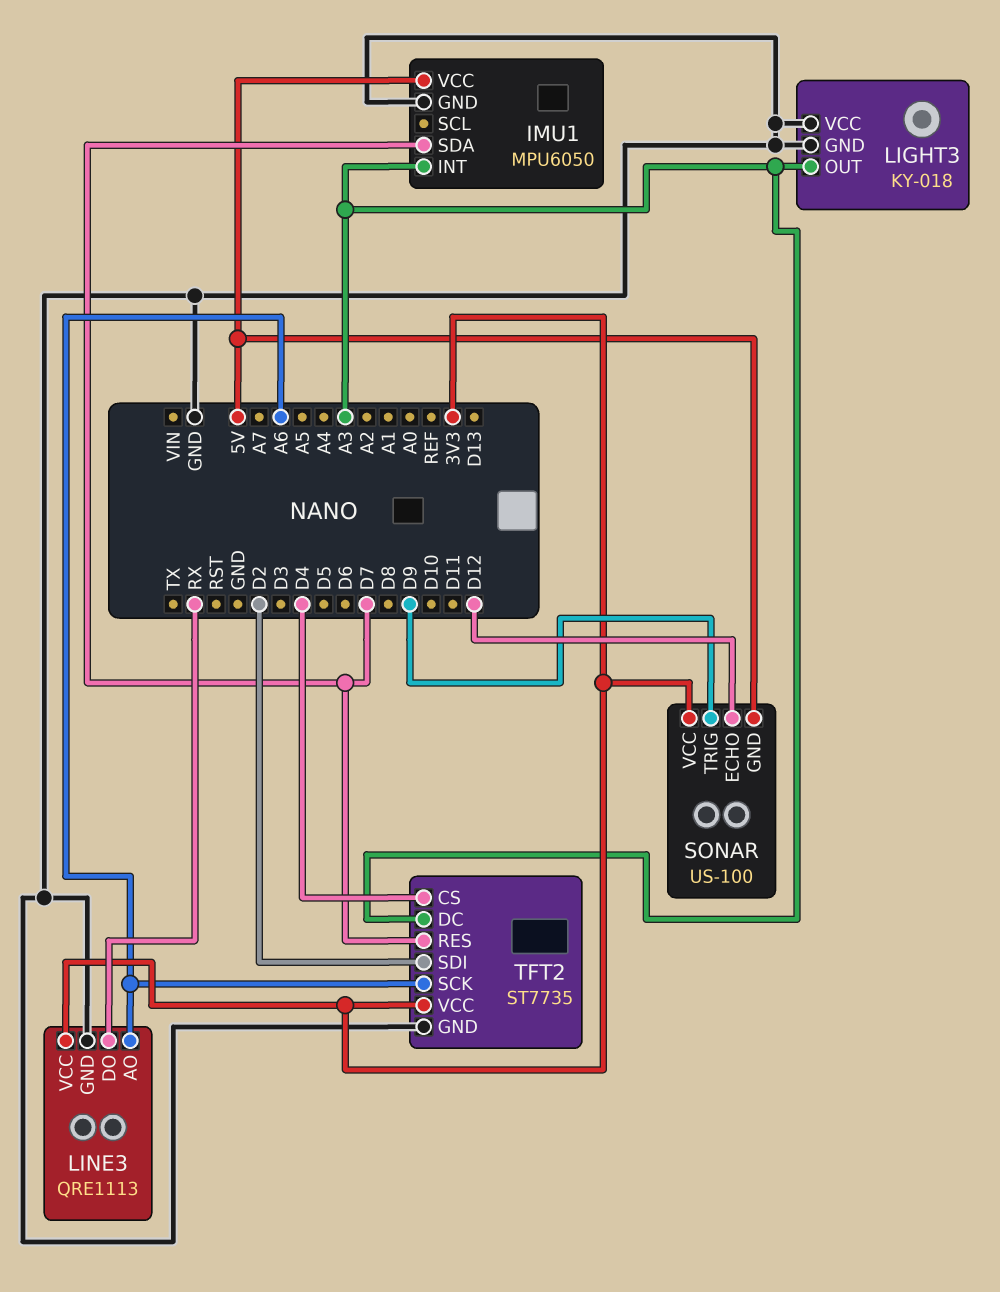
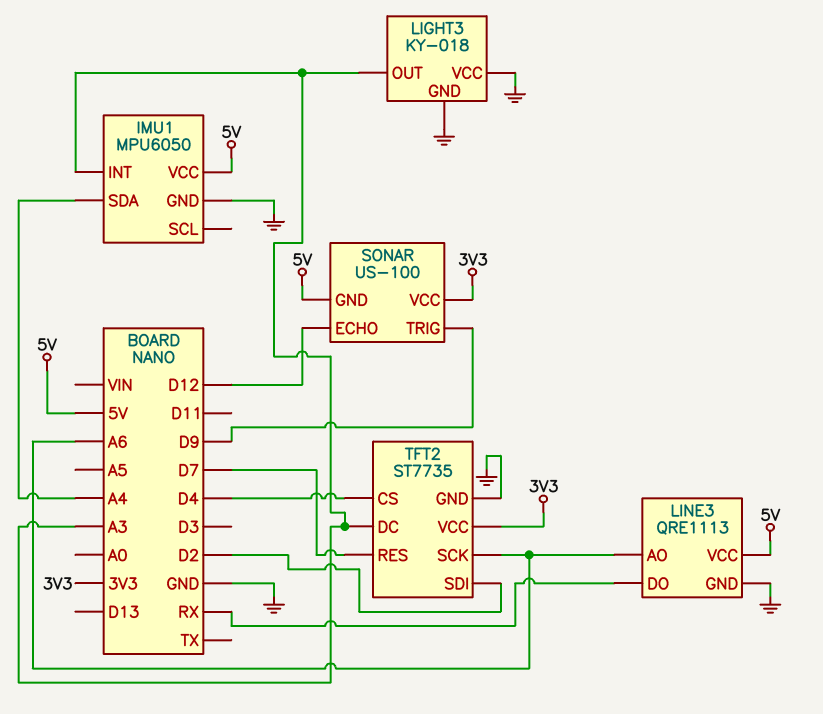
IMU1 pin SDA: D7 -> A4
LINE3 pin VCC: 3V3 -> 5V

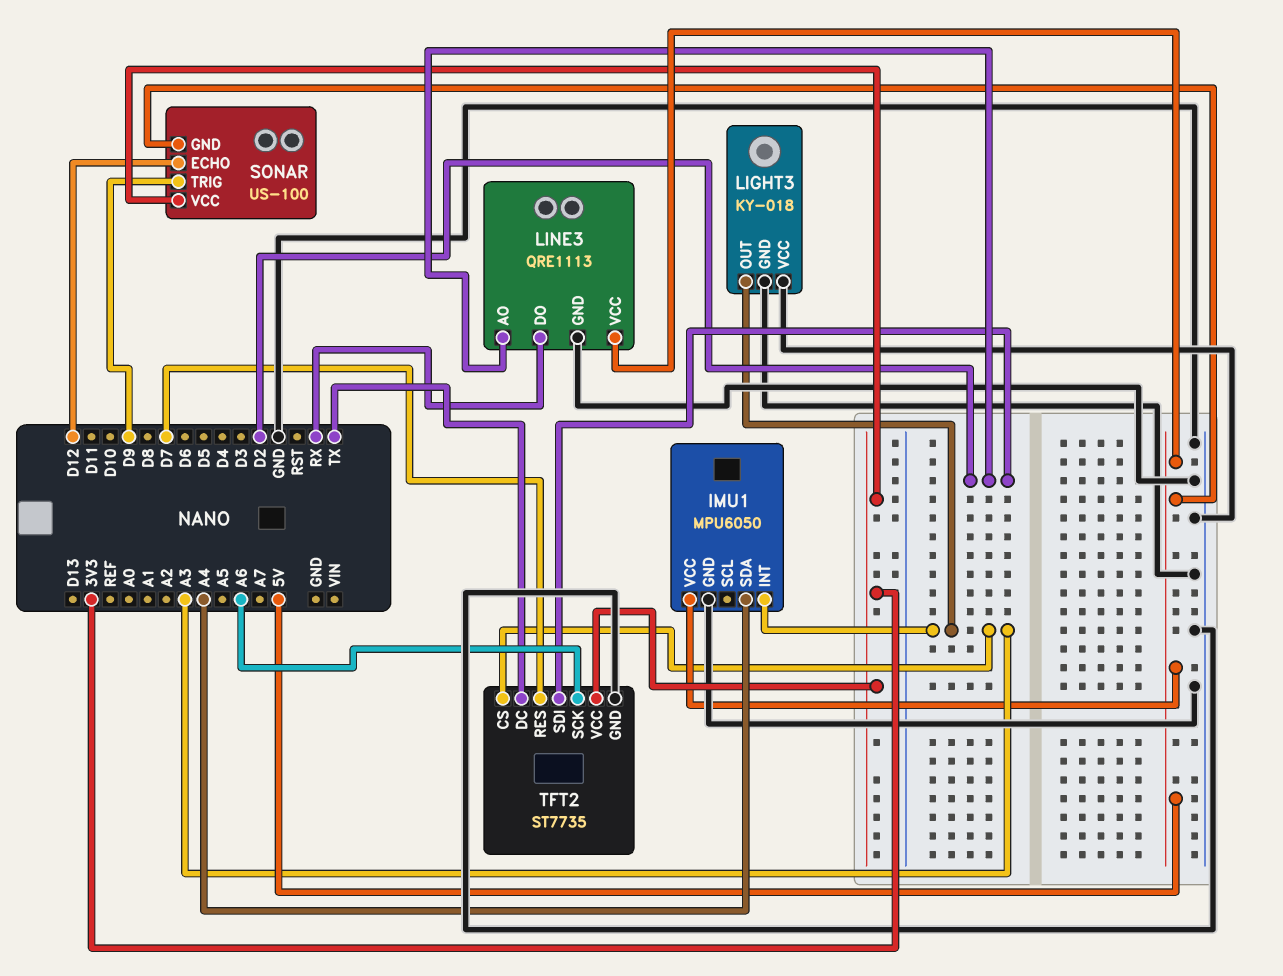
LINE3 pin AO: A6 -> D2
TFT2 pin CS: D4 -> A3
TFT2 pin DC: A3 -> TX

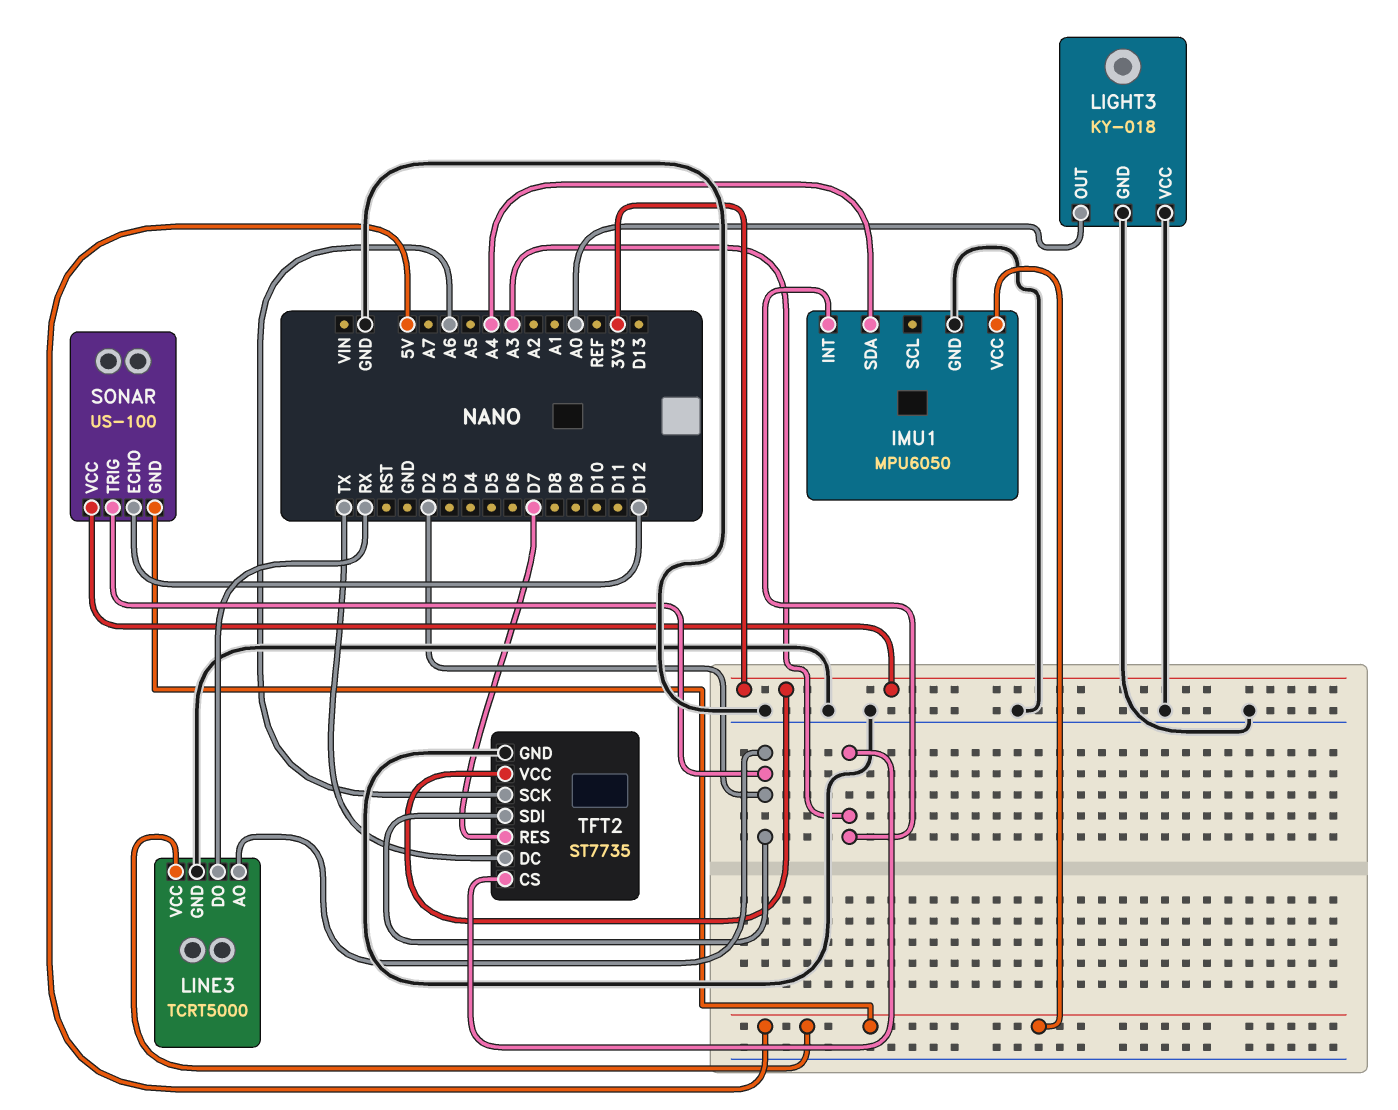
LIGHT3 pin OUT: A3 -> A0
LINE3: QRE1113 -> TCRT5000
SONAR pin TRIG: D9 -> D2

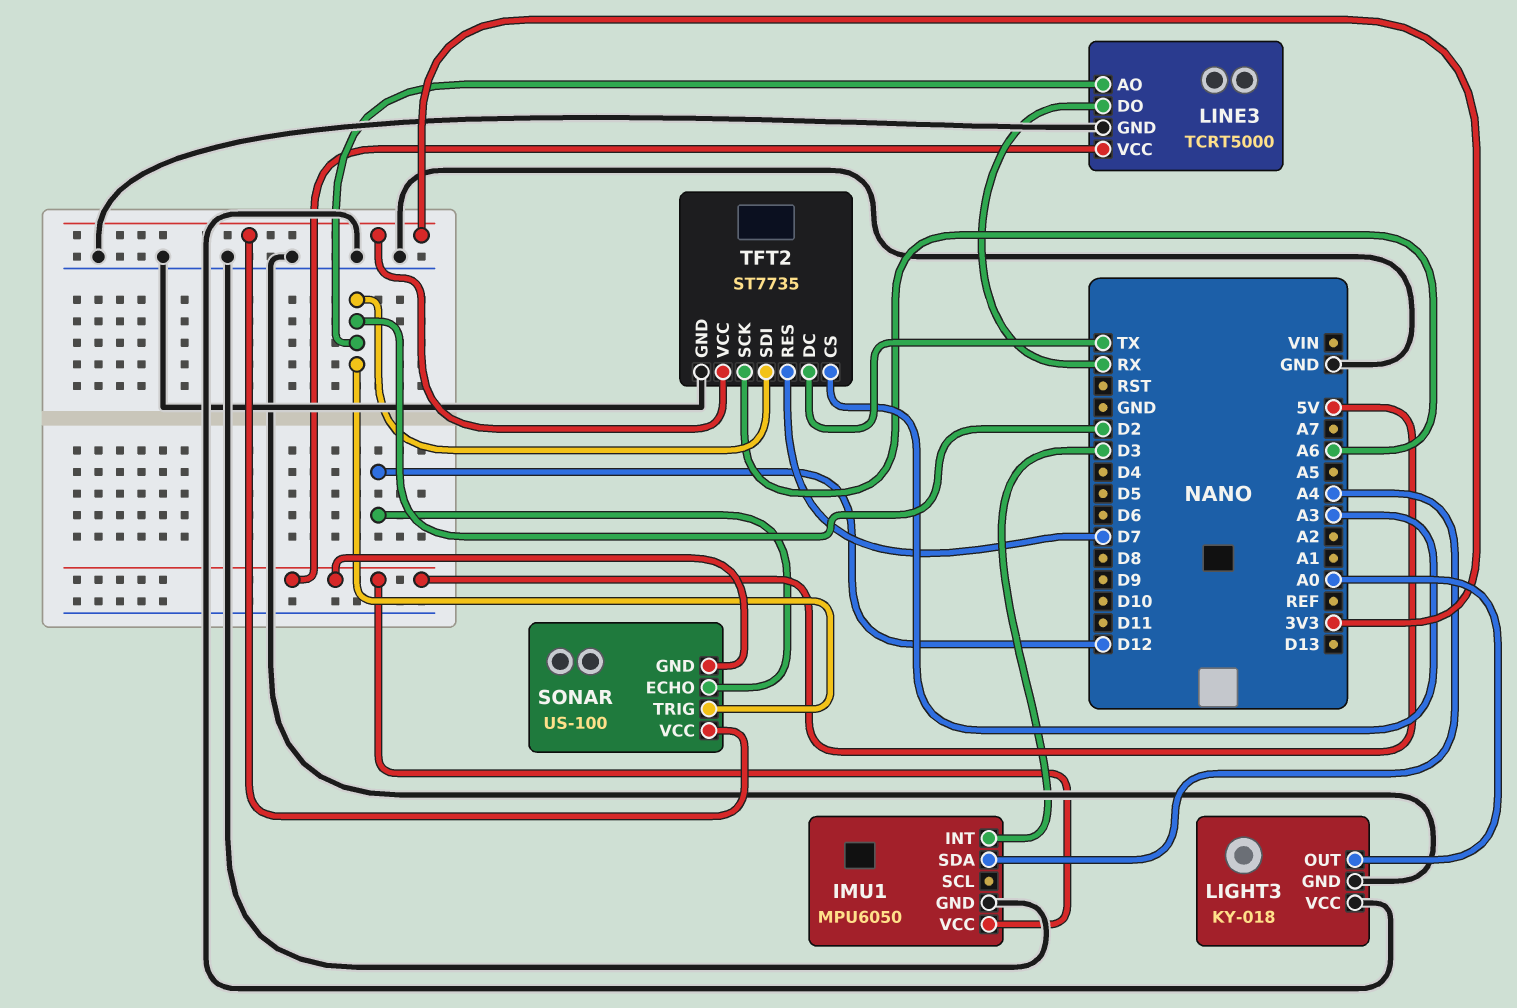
IMU1 pin INT: A3 -> D3

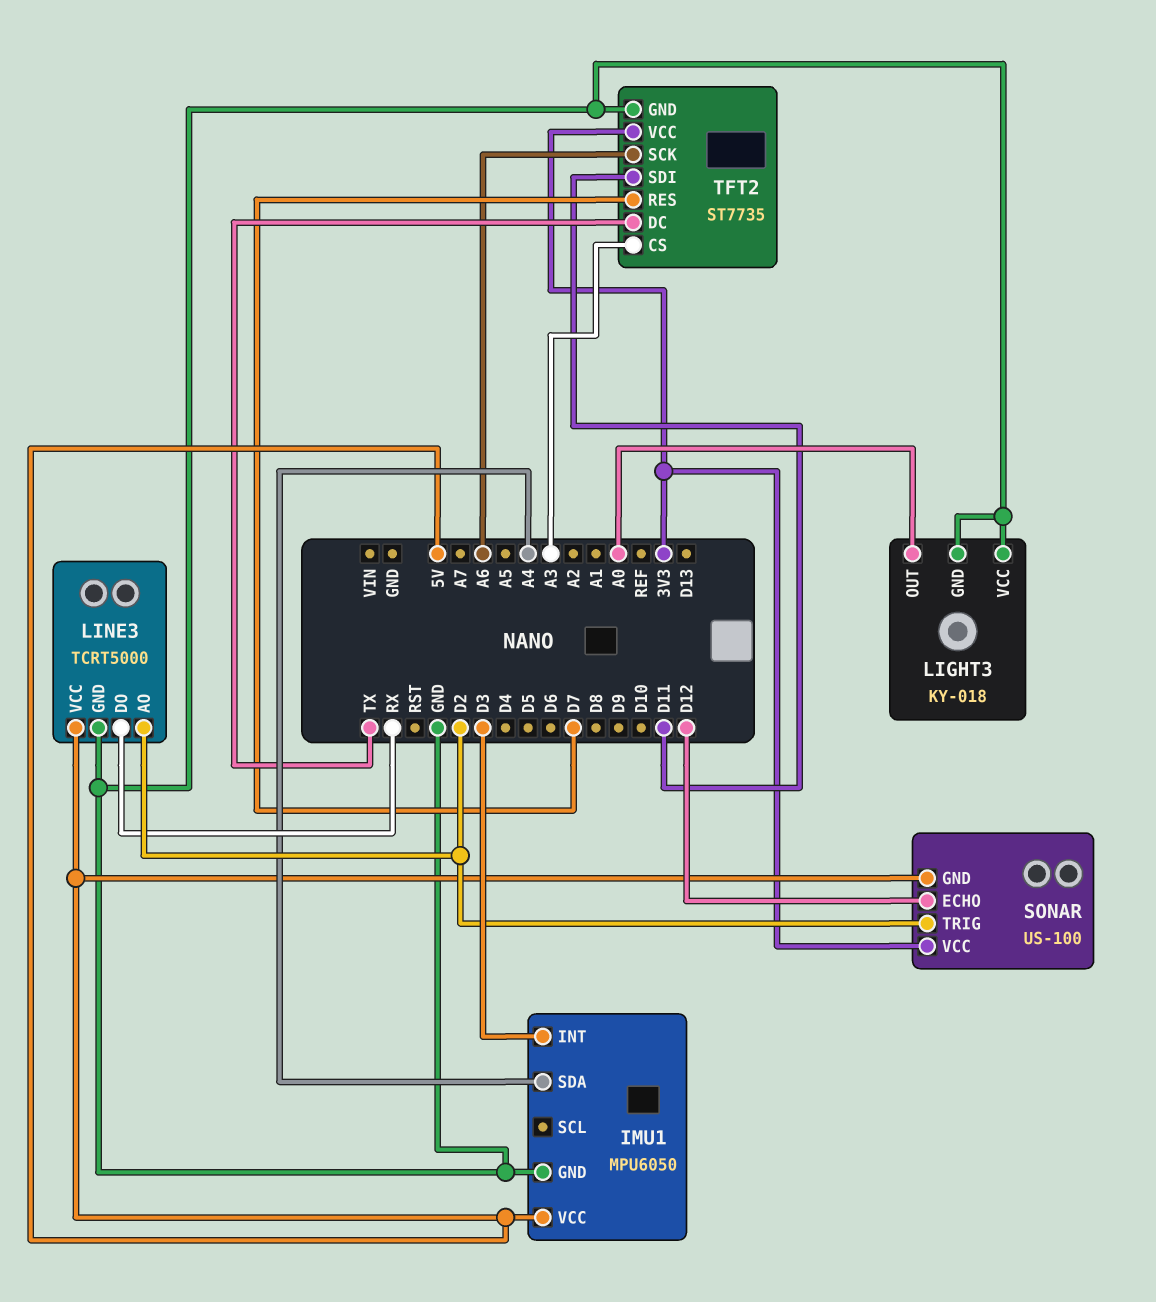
TFT2 pin SDI: D2 -> D11

